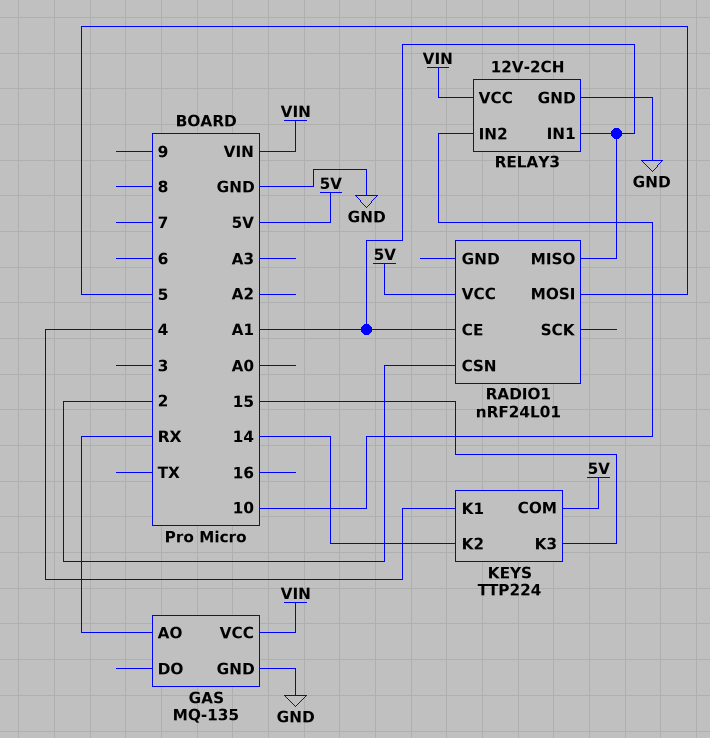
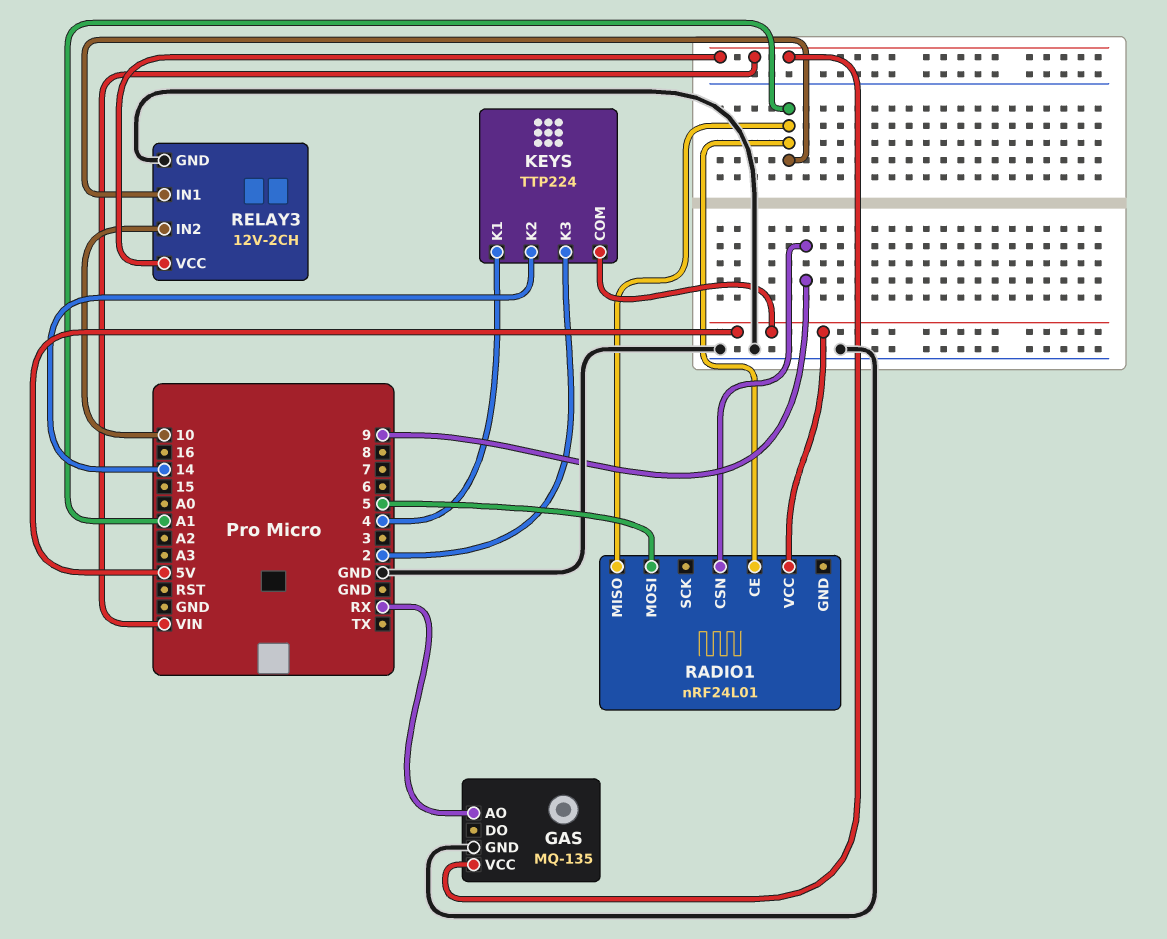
KEYS pin K3: 15 -> 2
RADIO1 pin CSN: 2 -> 9

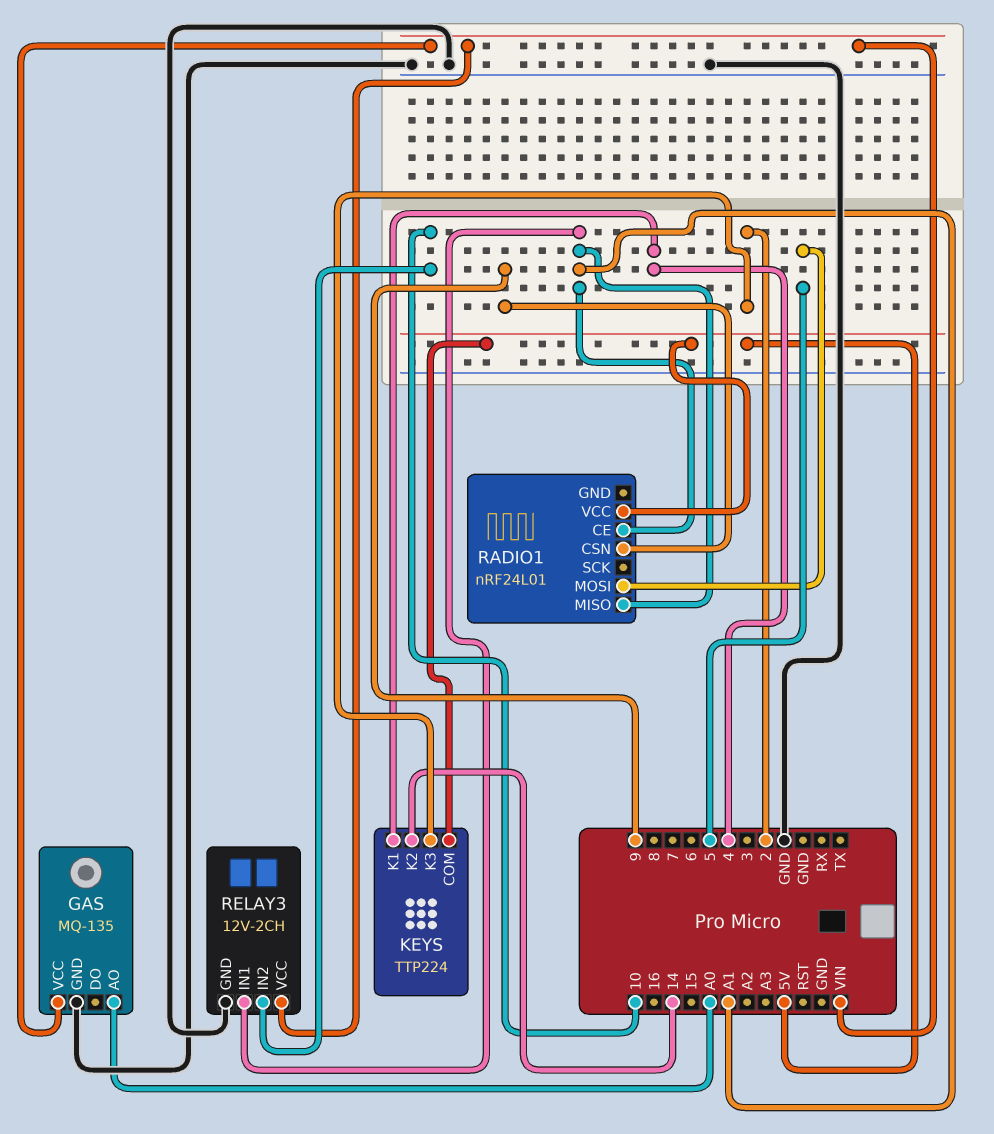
GAS pin AO: RX -> A0

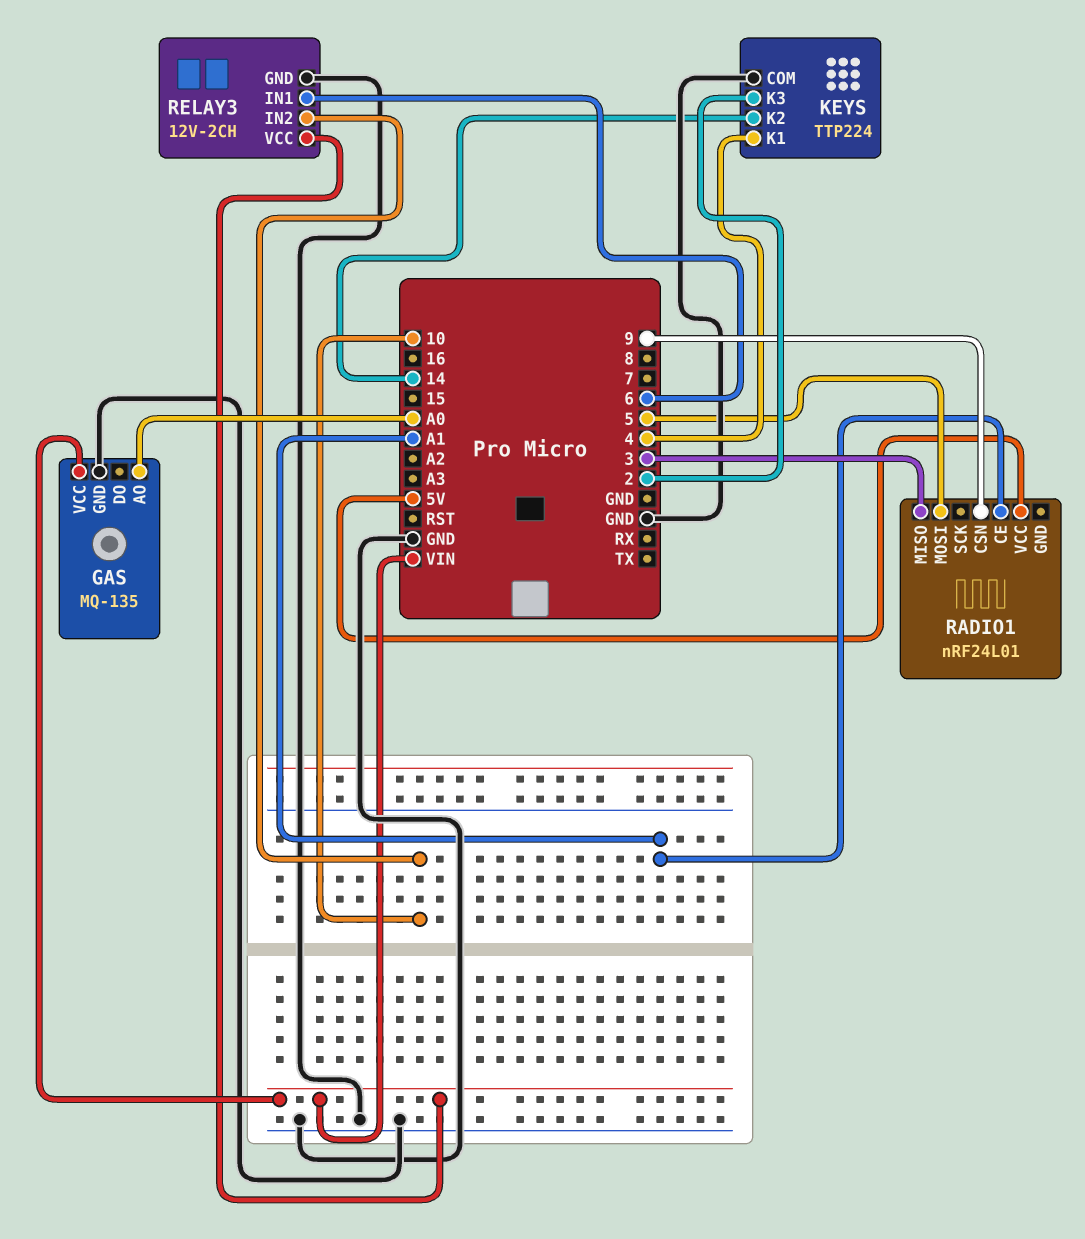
KEYS pin COM: 5V -> GND
RADIO1 pin MISO: A1 -> 3
RELAY3 pin IN1: A1 -> 6

